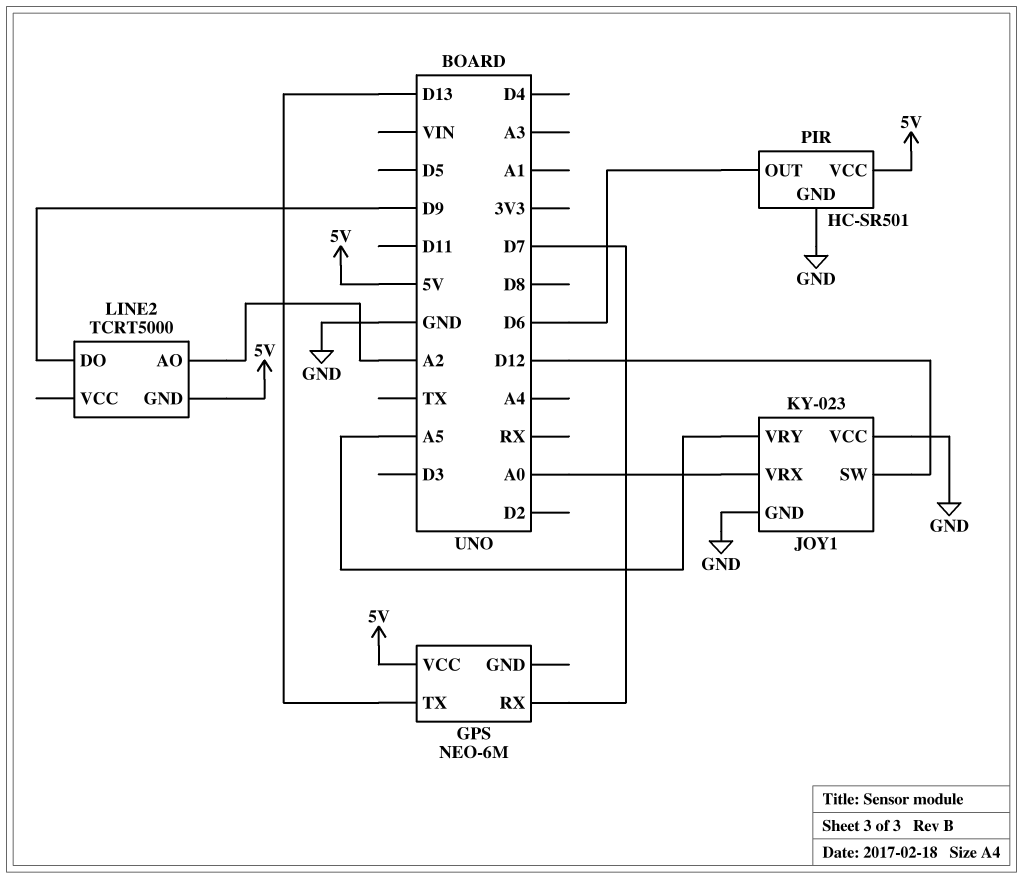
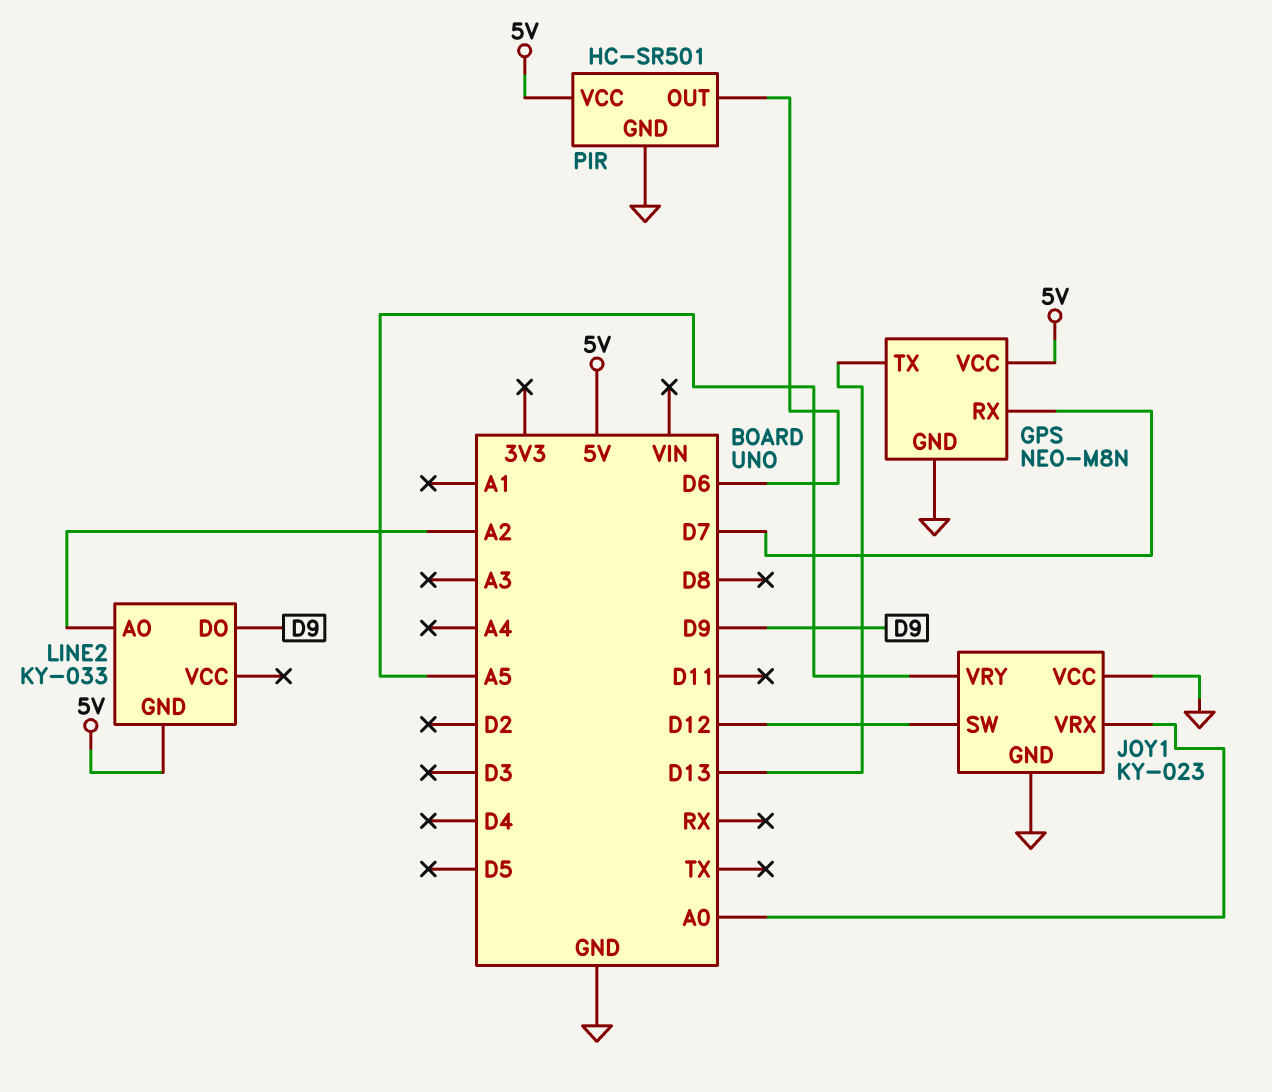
GPS: NEO-6M -> NEO-M8N
GPS pin GND: none -> GND
LINE2: TCRT5000 -> KY-033

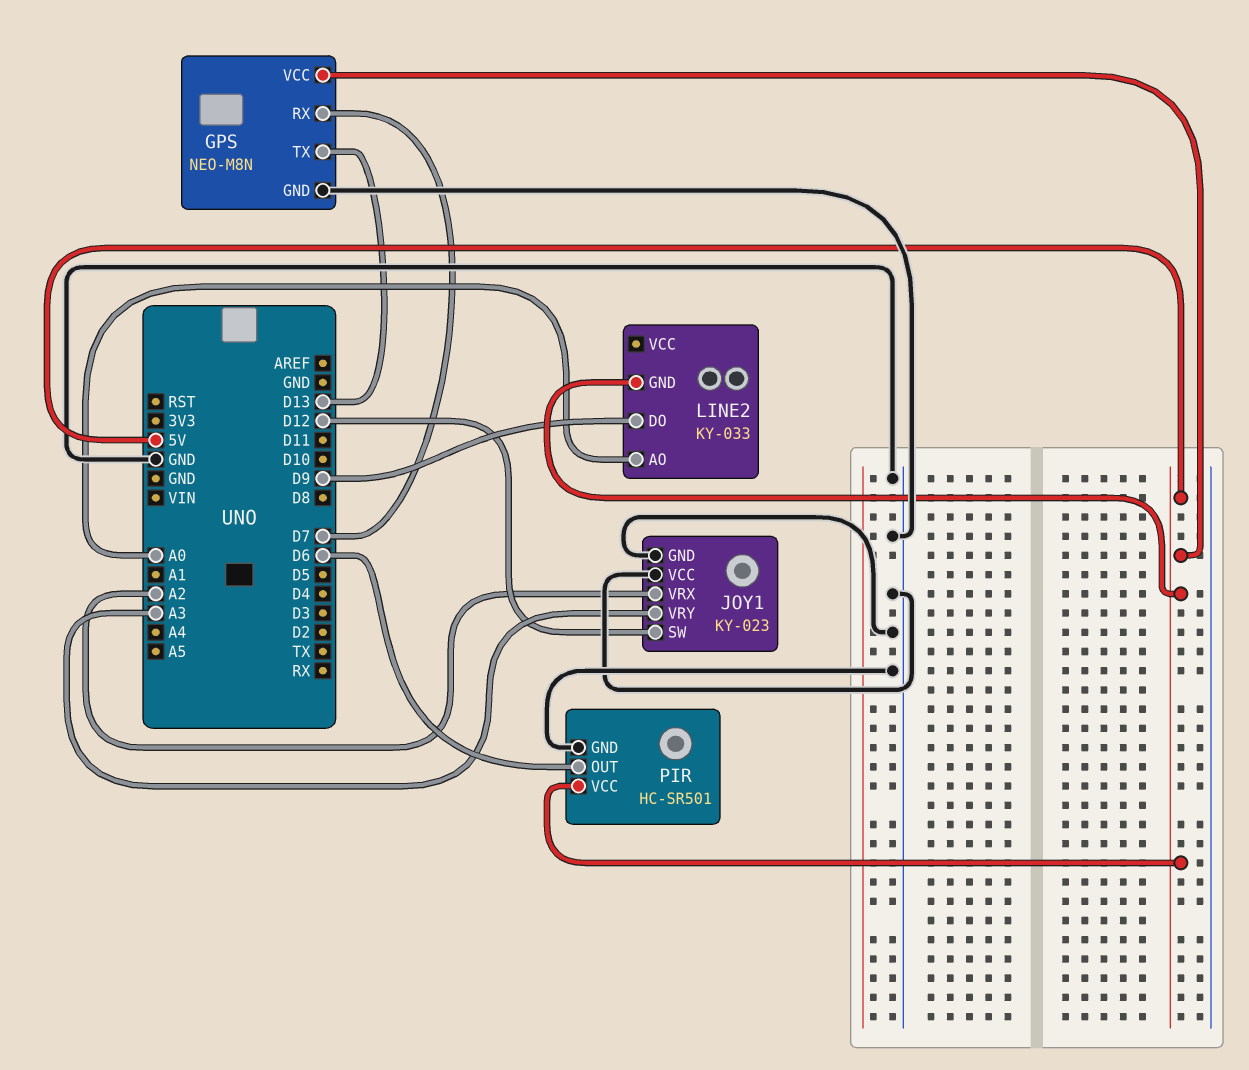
JOY1 pin VRX: A0 -> A2
JOY1 pin VRY: A5 -> A3
LINE2 pin AO: A2 -> A0

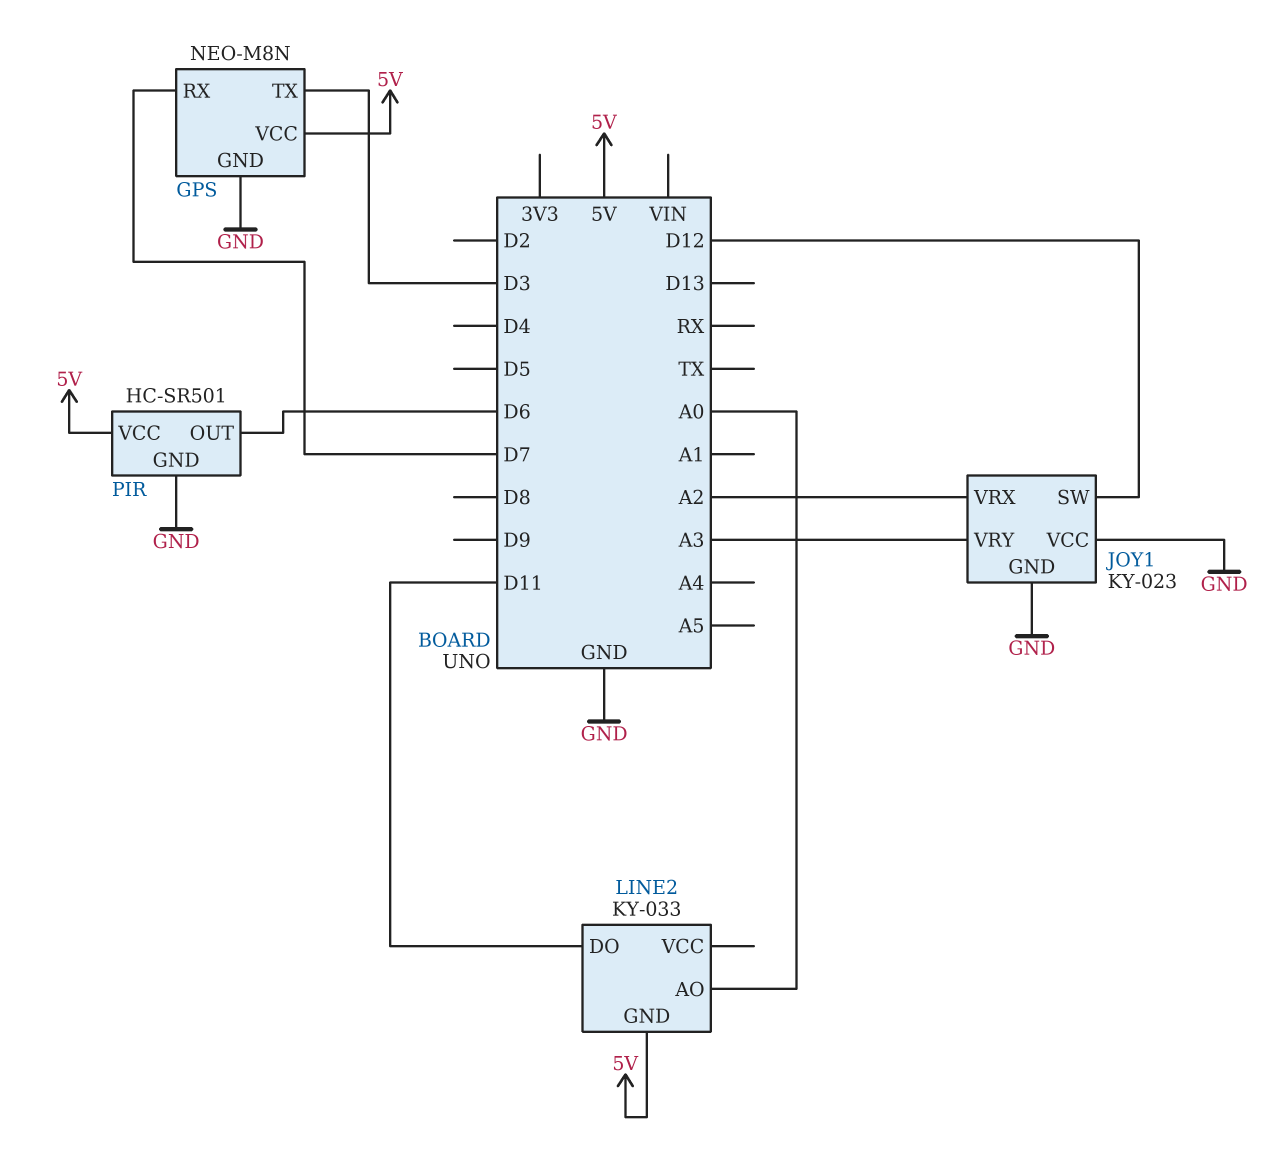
GPS pin TX: D13 -> D3
LINE2 pin DO: D9 -> D11

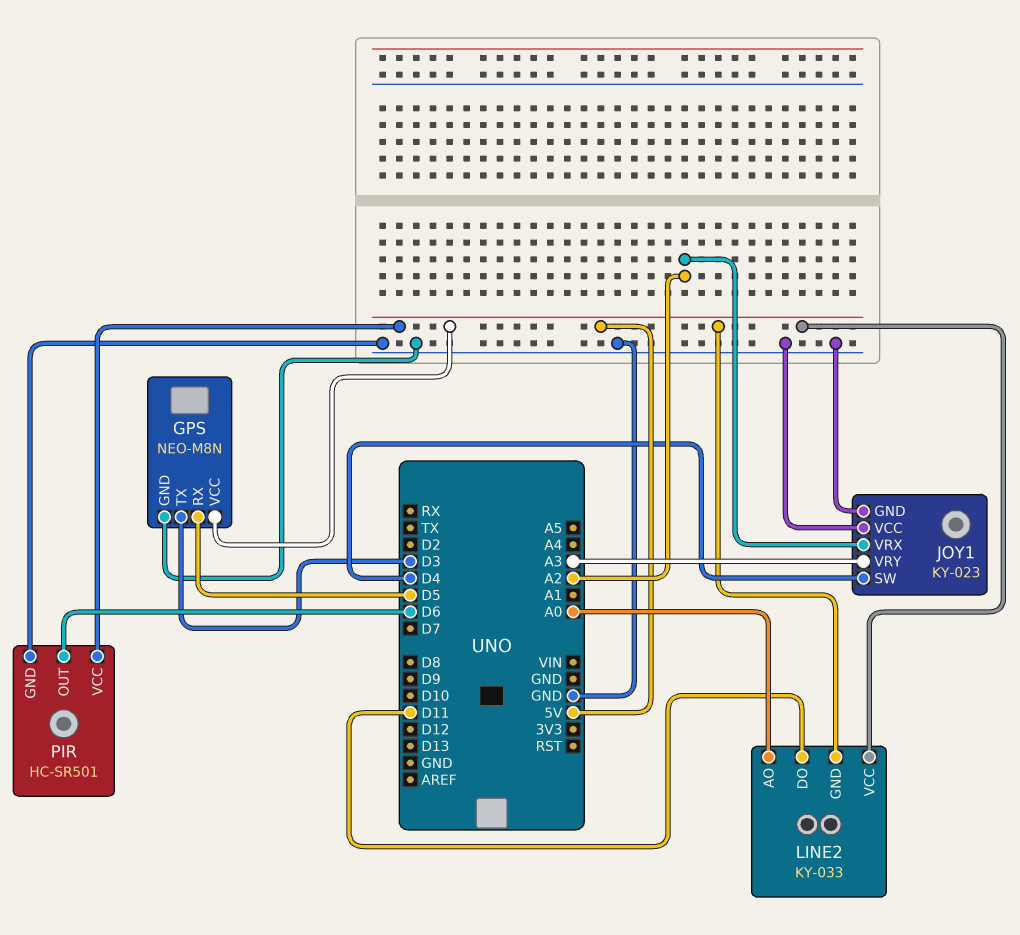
GPS pin RX: D7 -> D5
JOY1 pin SW: D12 -> D4
LINE2 pin VCC: none -> 5V

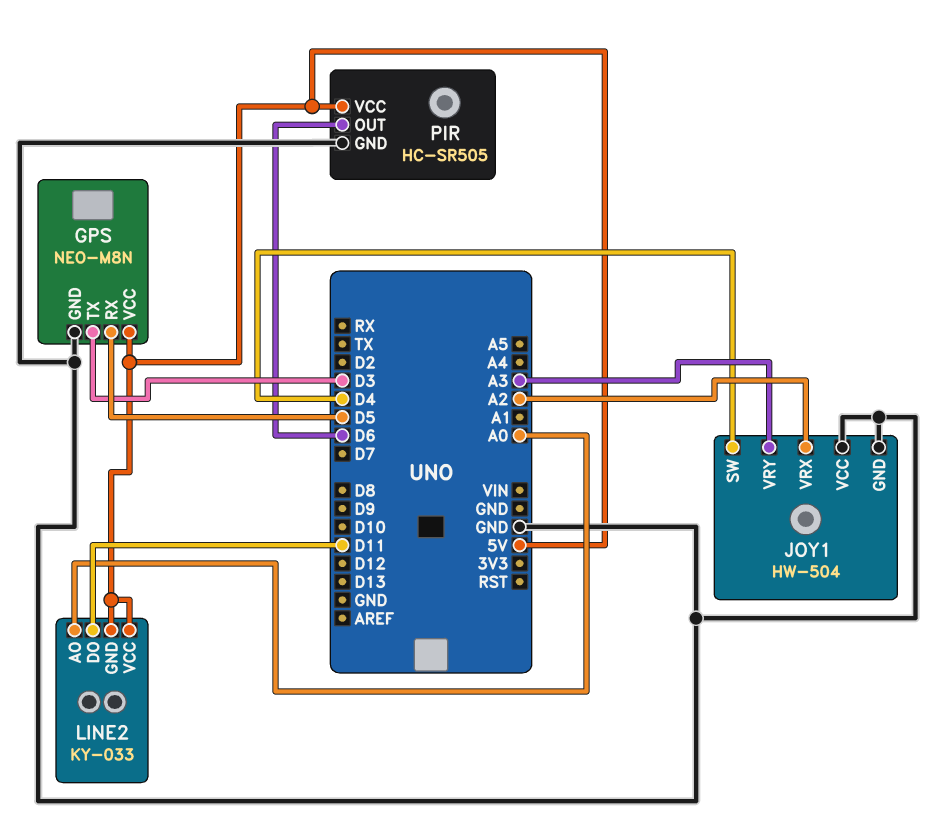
JOY1: KY-023 -> HW-504
PIR: HC-SR501 -> HC-SR505

